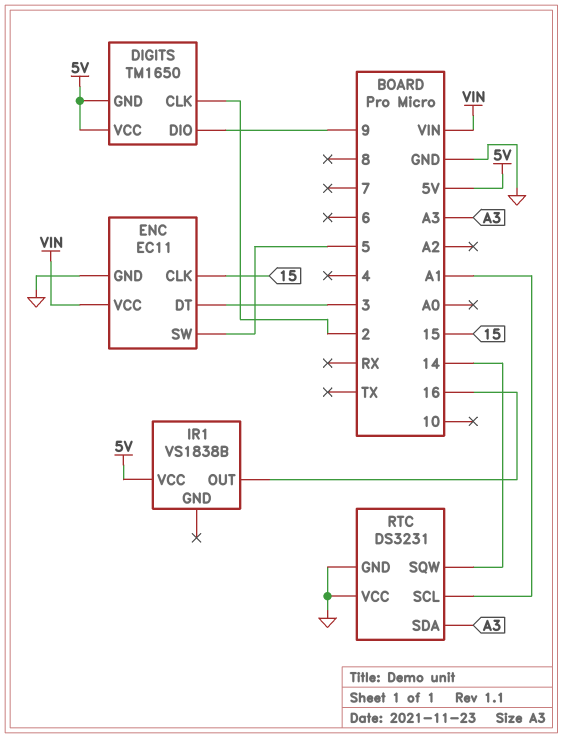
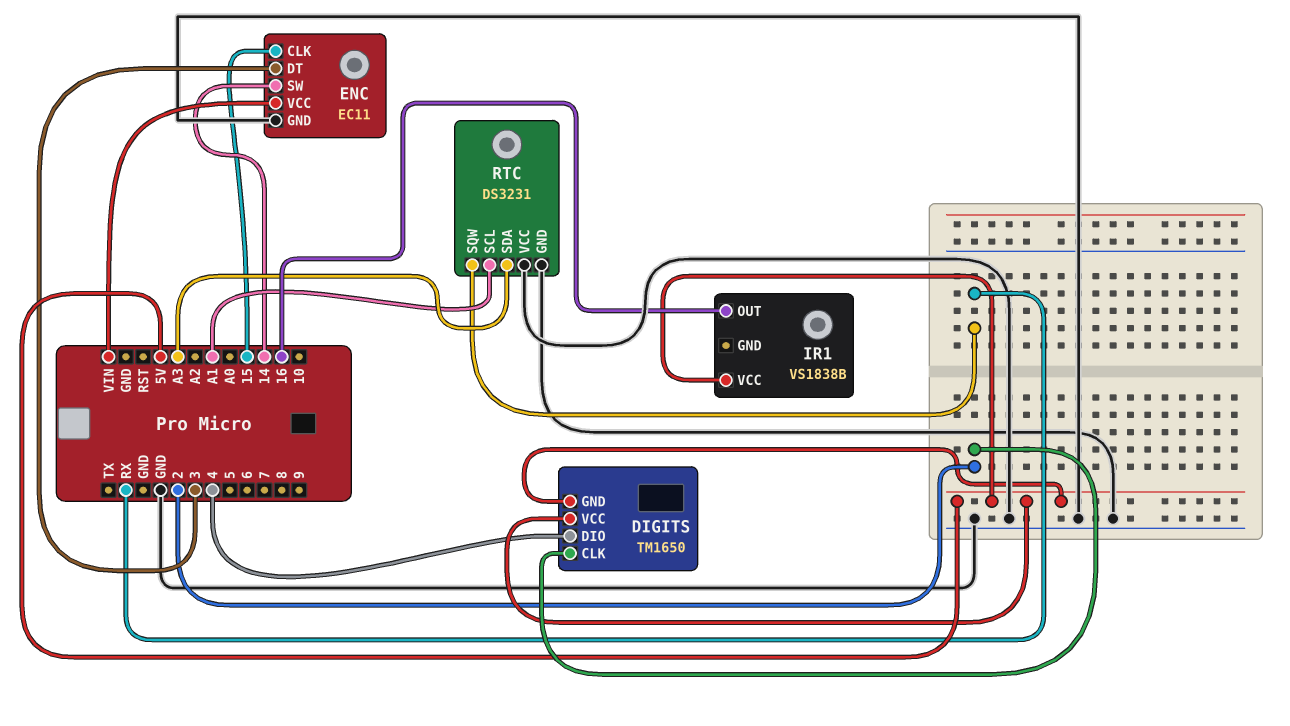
DIGITS pin DIO: 9 -> 4
ENC pin SW: 5 -> 14
RTC pin SQW: 14 -> RX

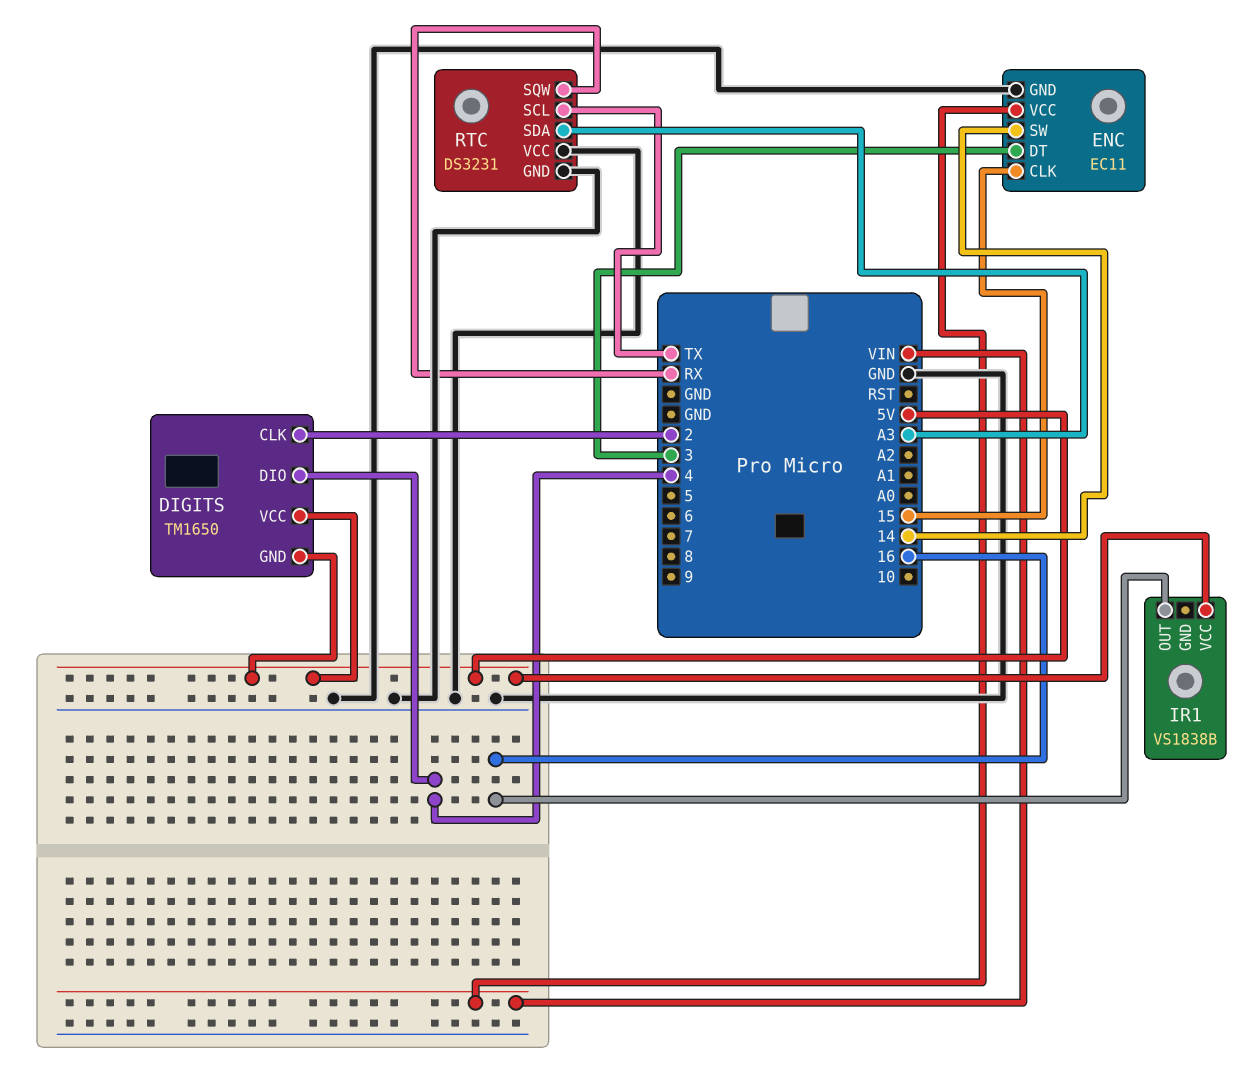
RTC pin SCL: A1 -> TX

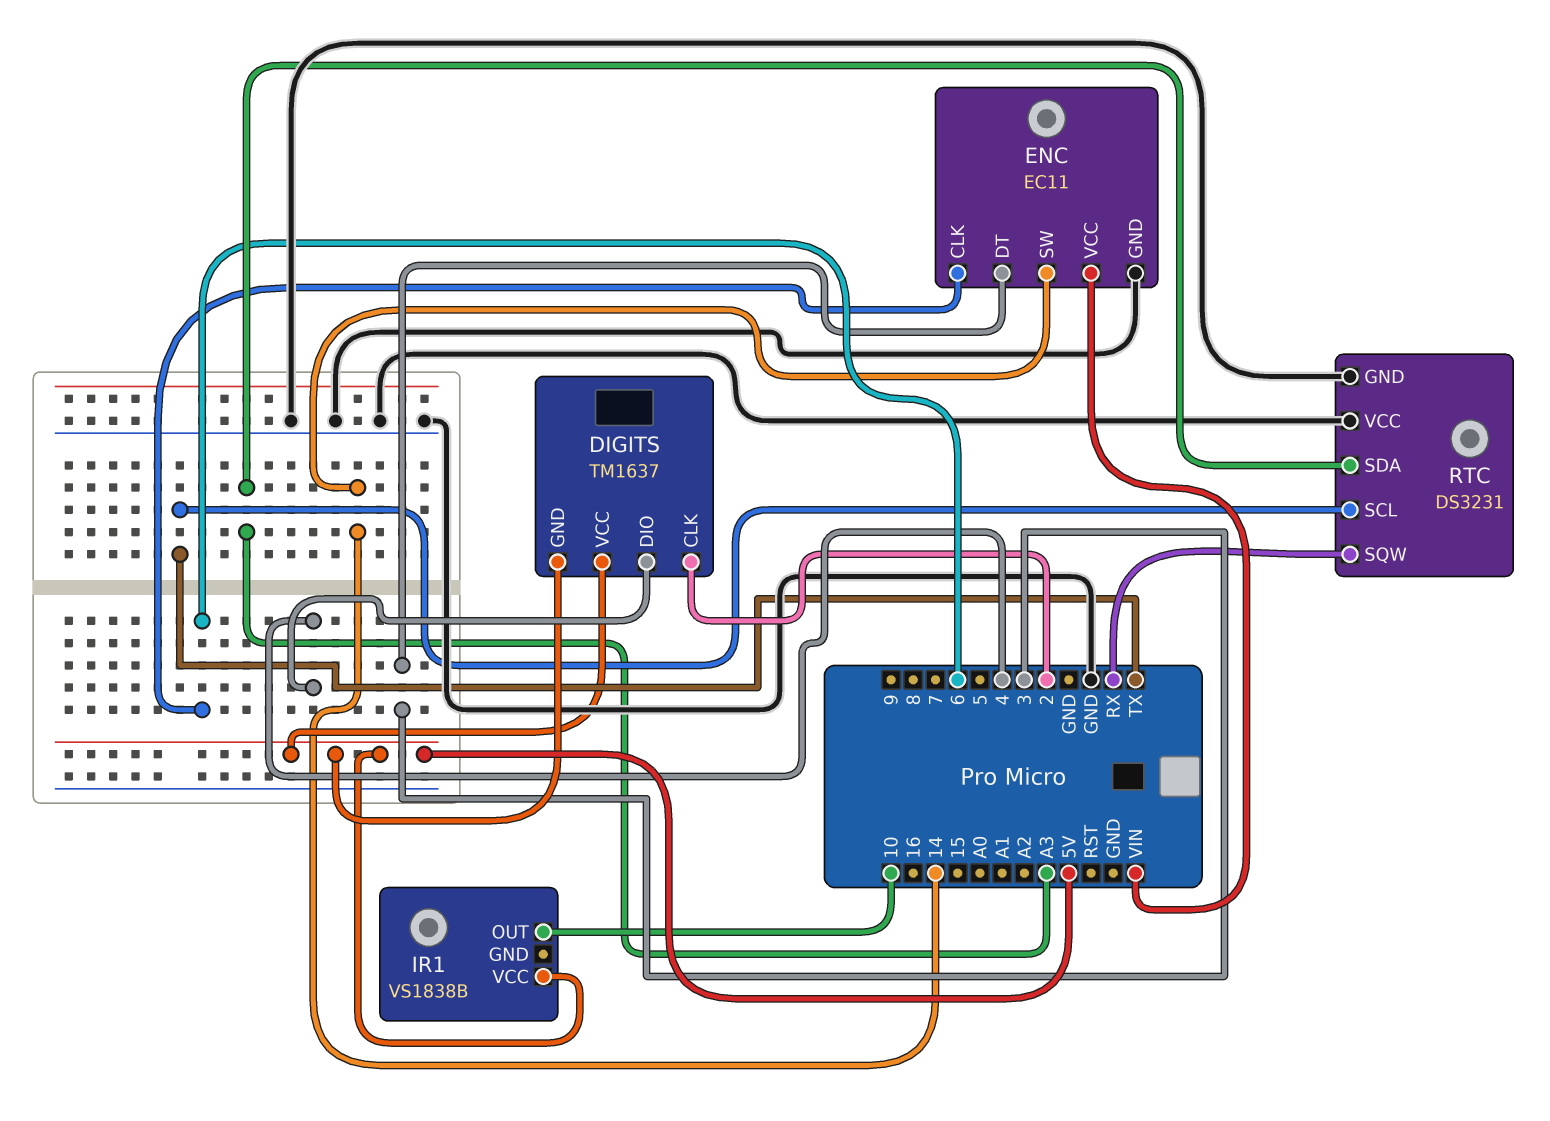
DIGITS: TM1650 -> TM1637
ENC pin CLK: 15 -> 6
IR1 pin OUT: 16 -> 10

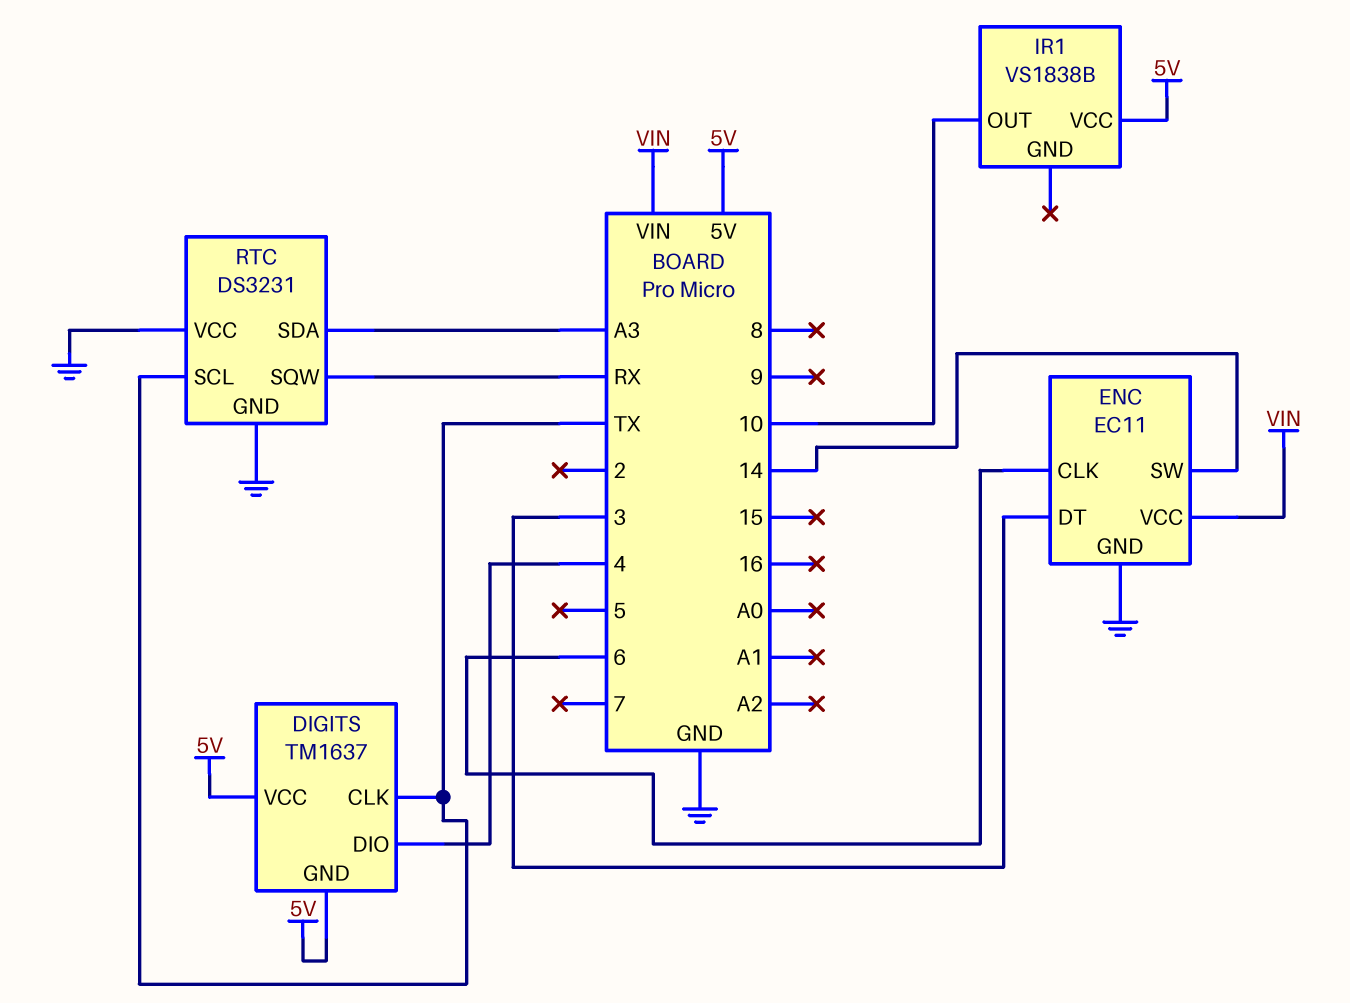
DIGITS pin CLK: 2 -> TX

